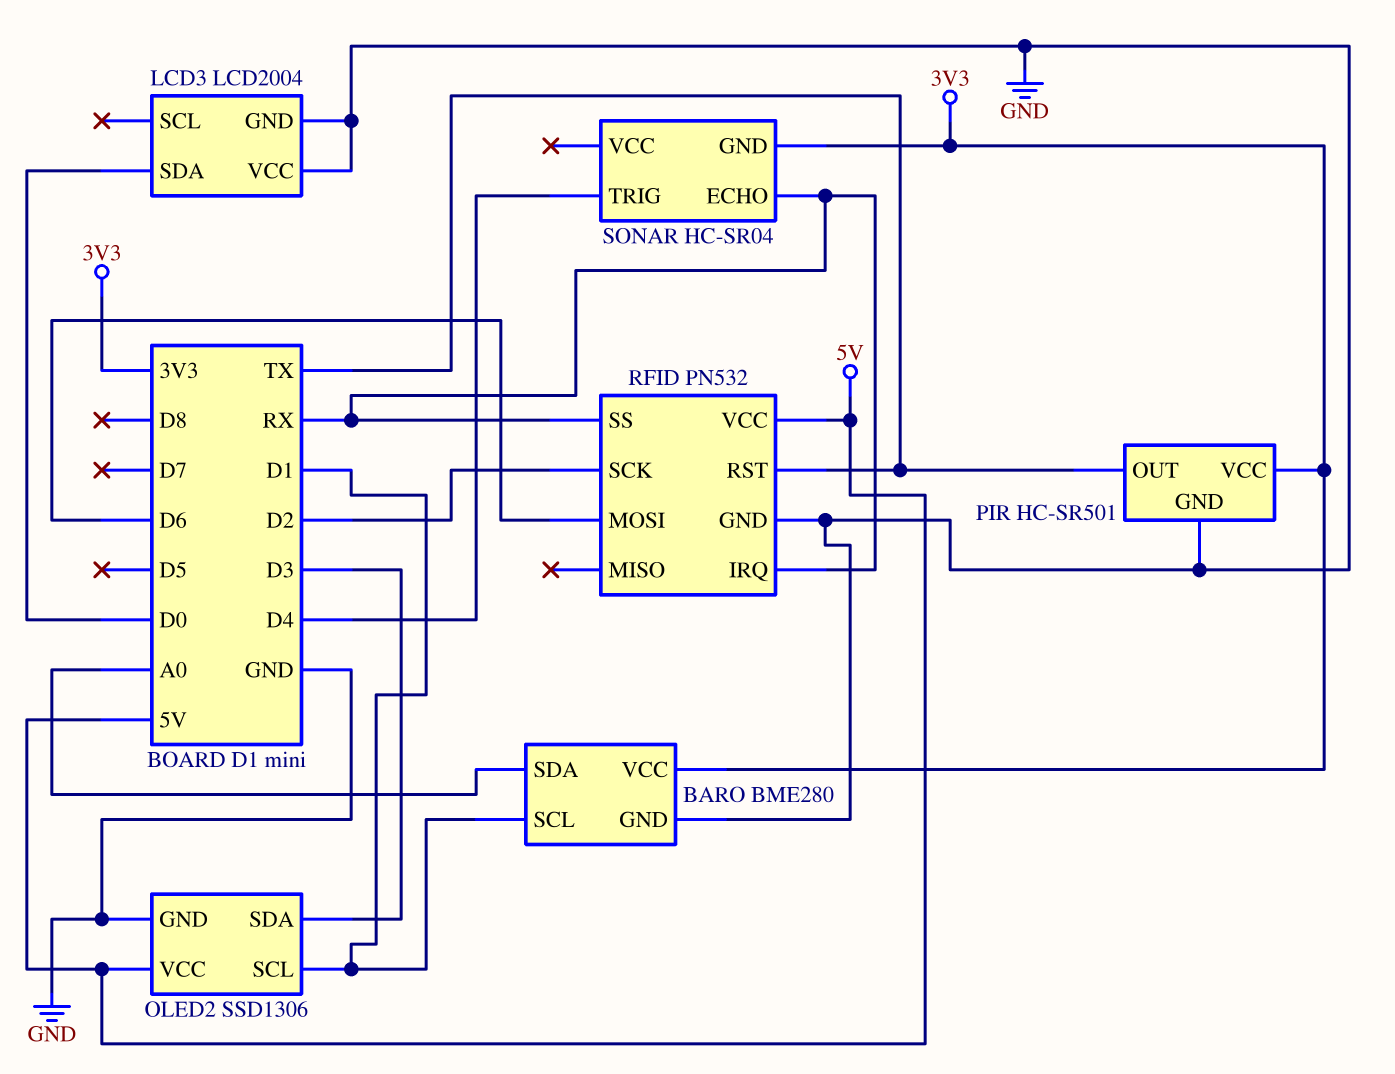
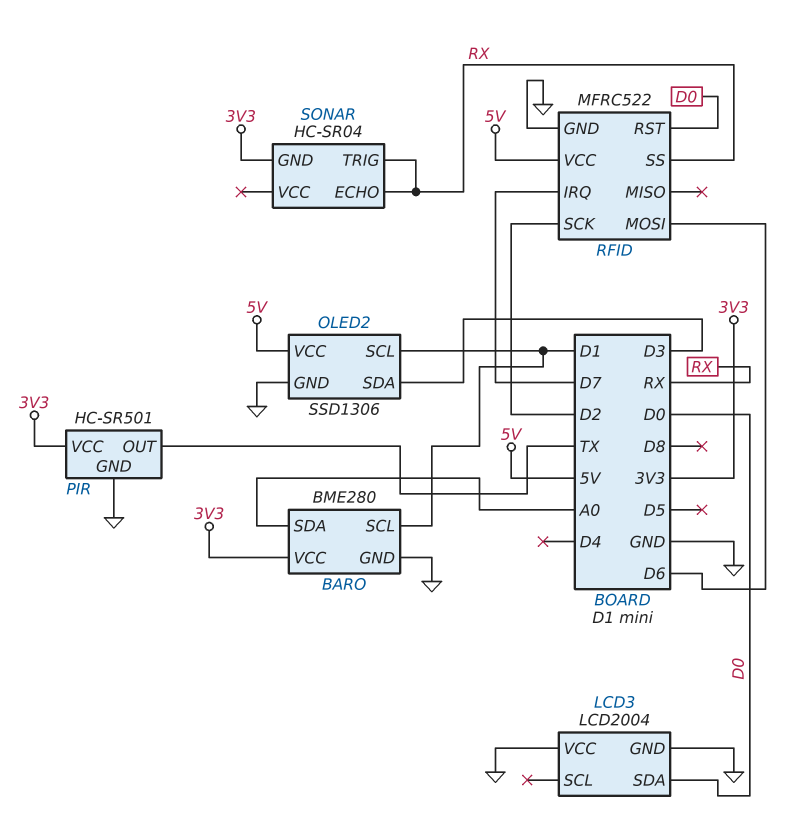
RFID: PN532 -> MFRC522
RFID pin IRQ: RX -> D7
RFID pin RST: TX -> D0
SONAR pin TRIG: D4 -> RX

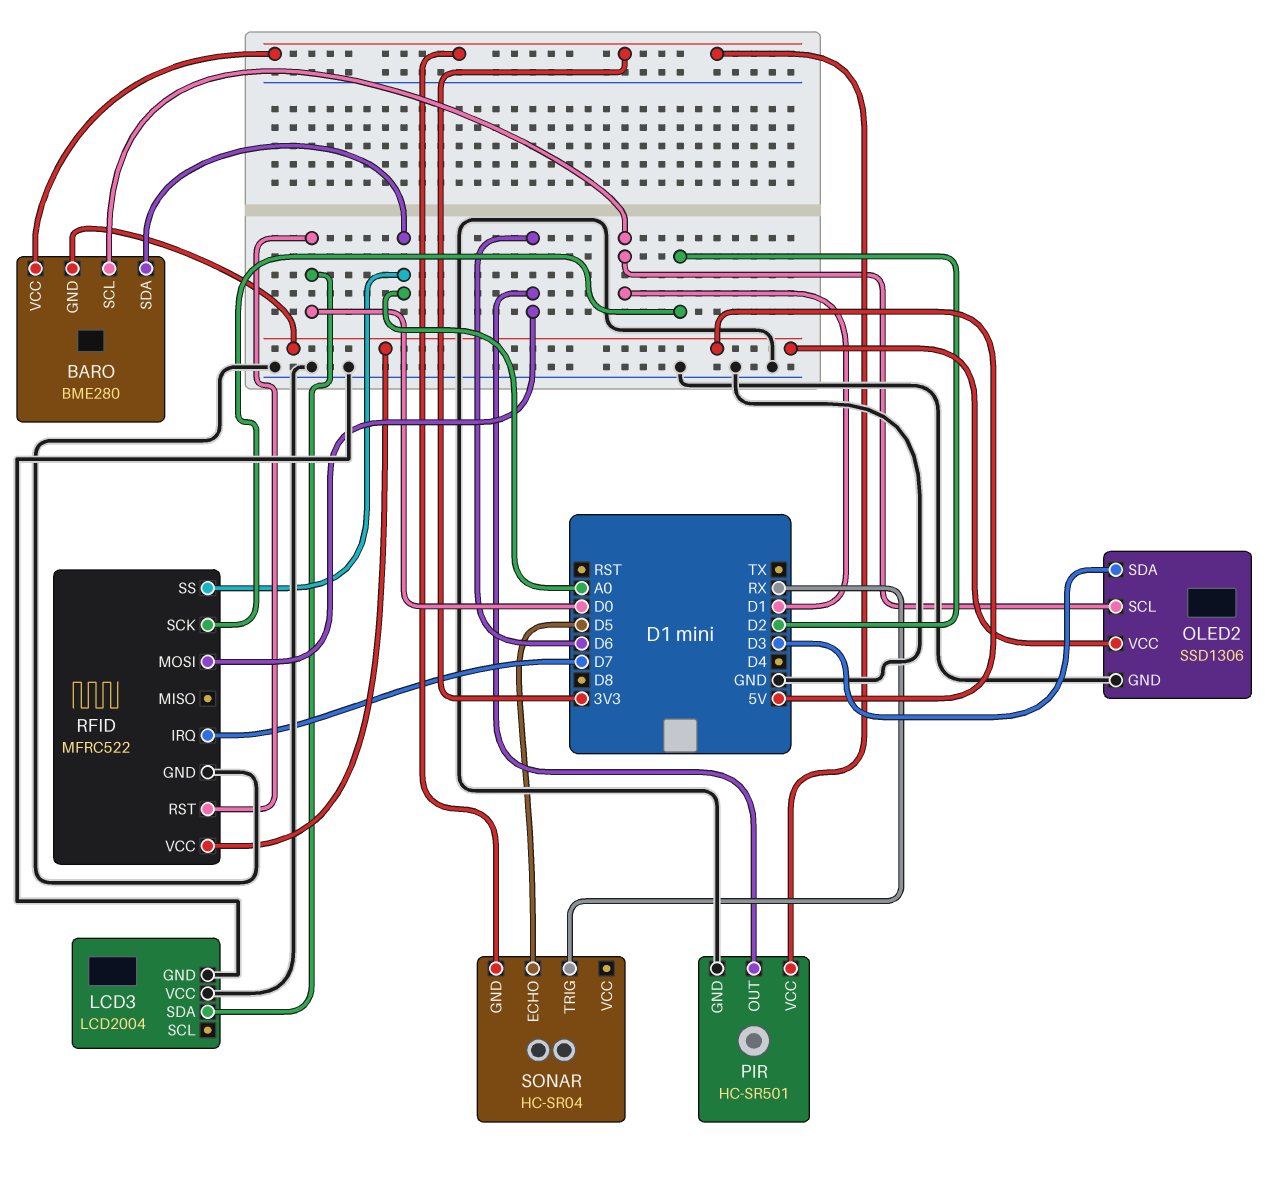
BARO pin GND: GND -> 5V
PIR pin OUT: TX -> D6
RFID pin SS: RX -> A0
SONAR pin ECHO: RX -> D5

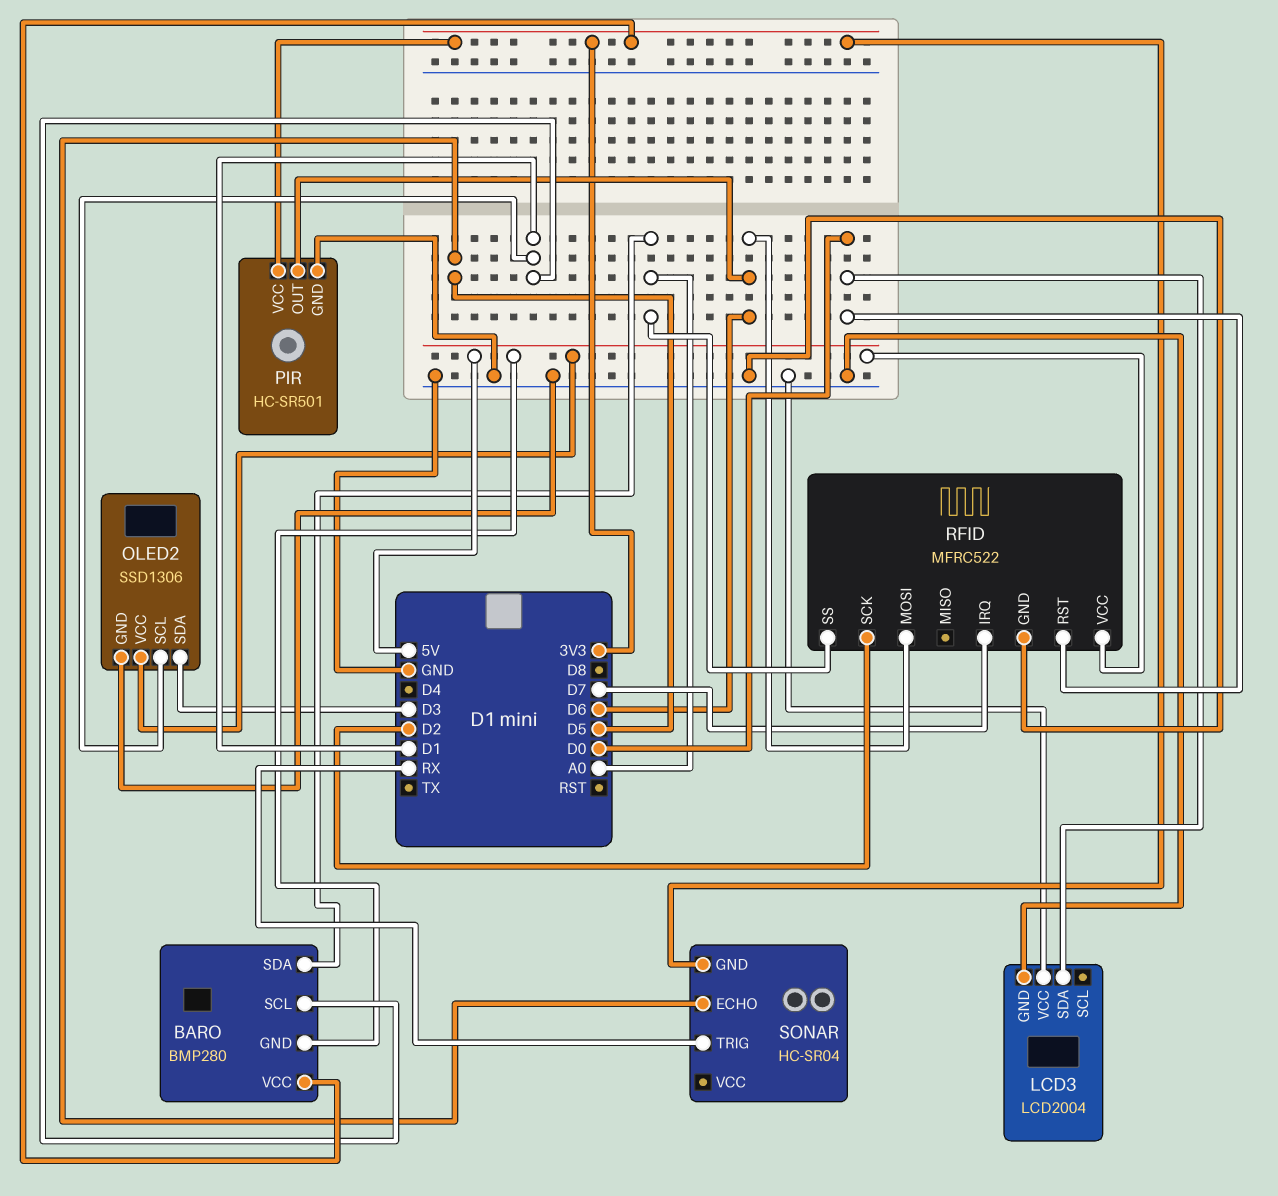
BARO: BME280 -> BMP280

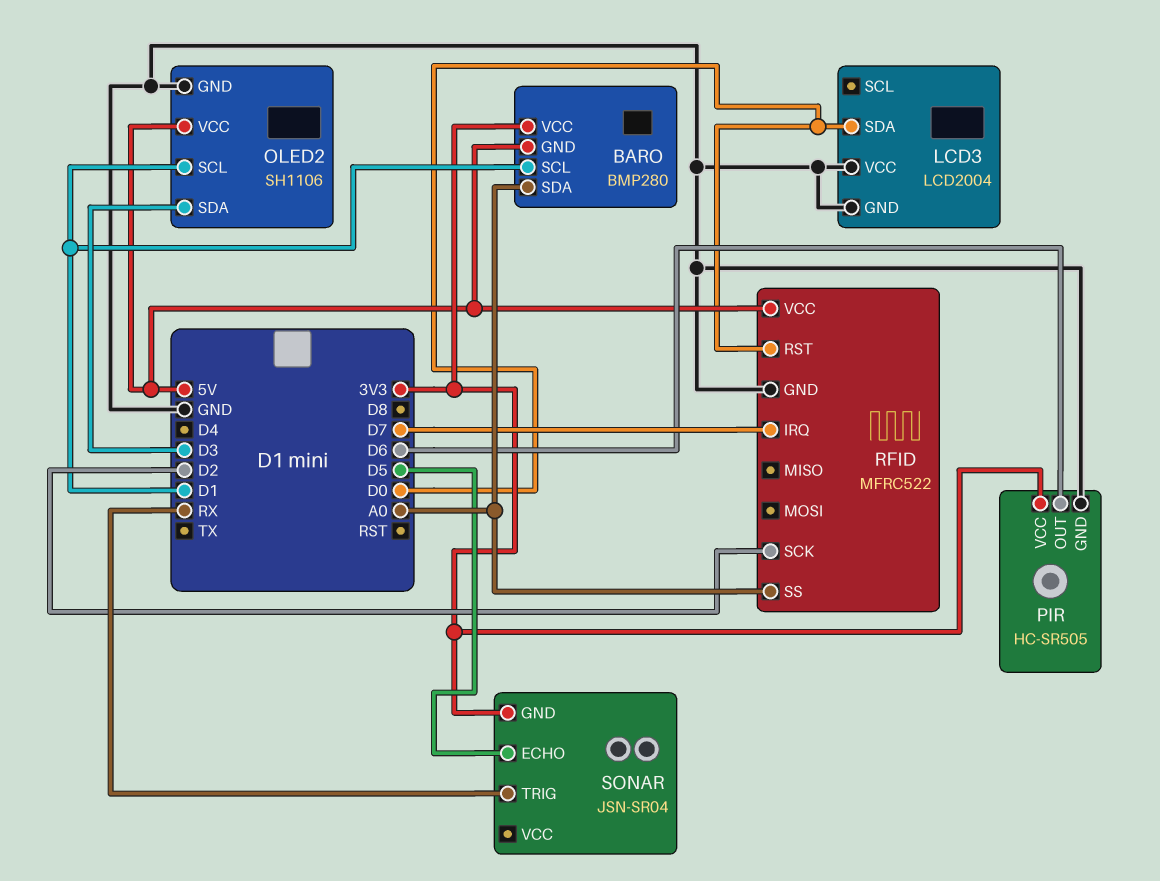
OLED2: SSD1306 -> SH1106
PIR: HC-SR501 -> HC-SR505
RFID pin MOSI: D6 -> none
SONAR: HC-SR04 -> JSN-SR04

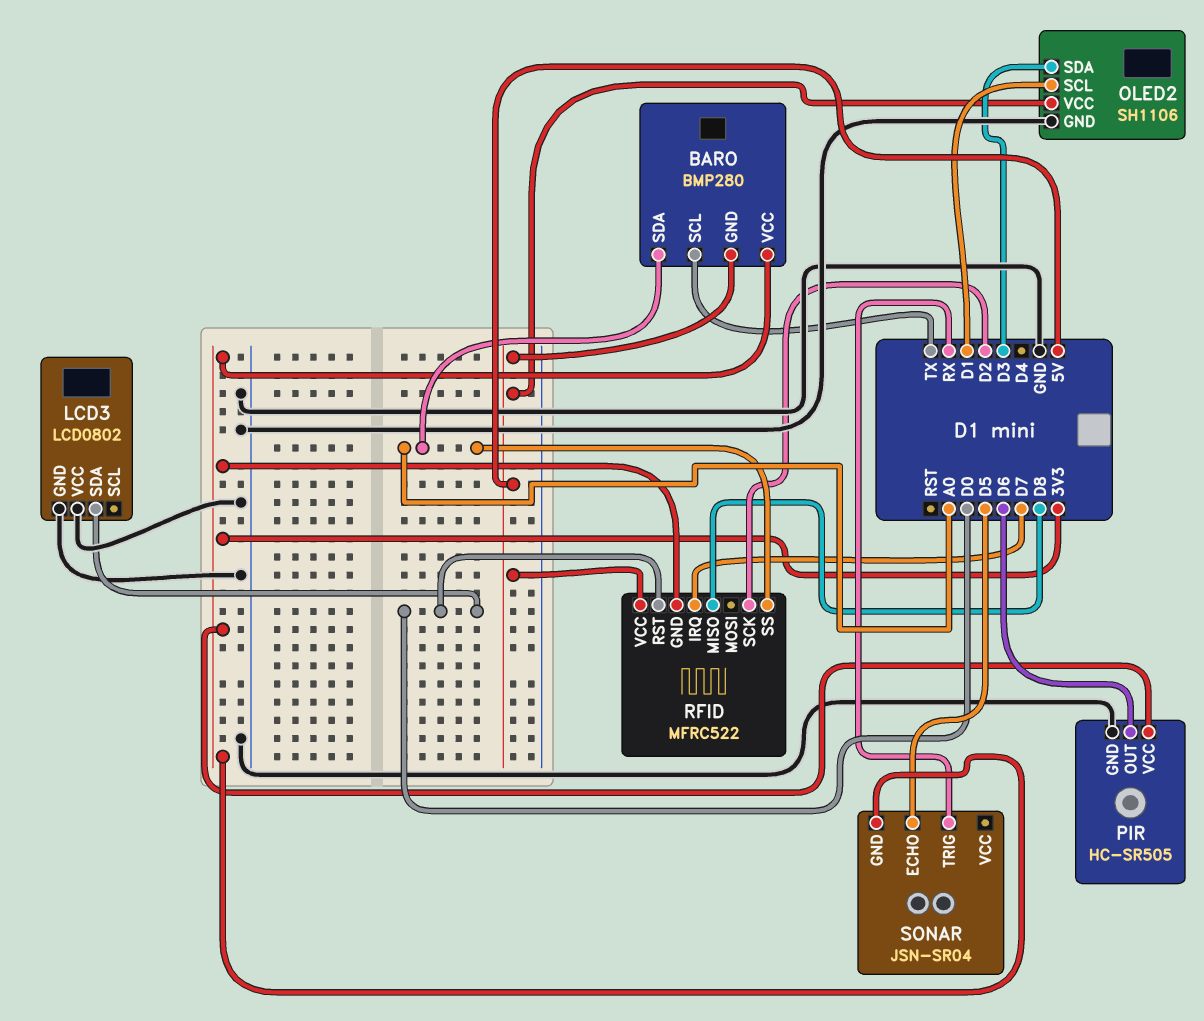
BARO pin SCL: D1 -> TX
LCD3: LCD2004 -> LCD0802
RFID pin GND: GND -> 3V3
RFID pin MISO: none -> D8

